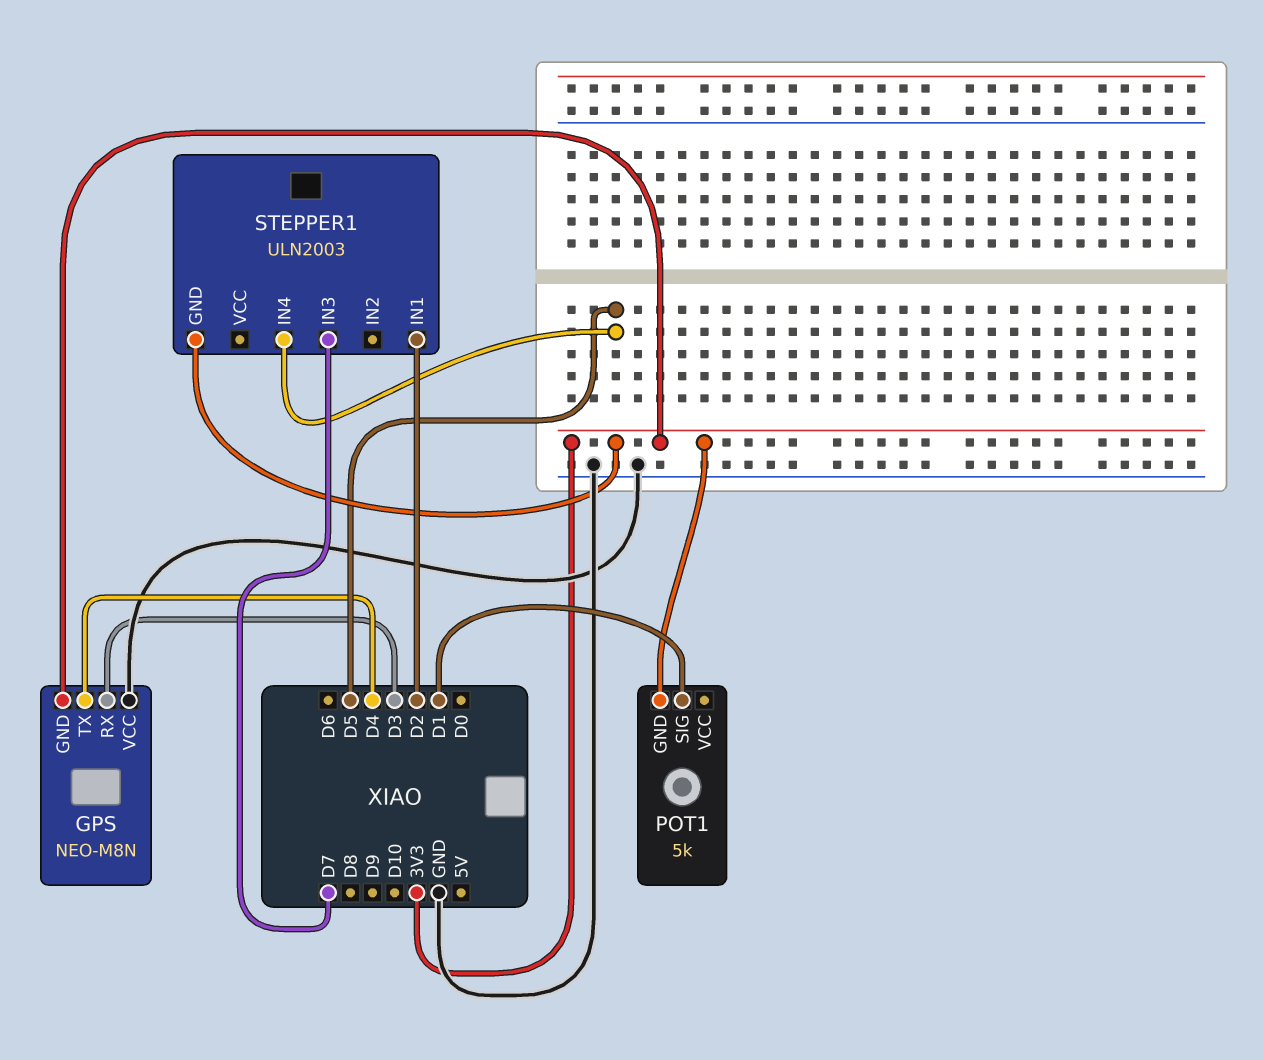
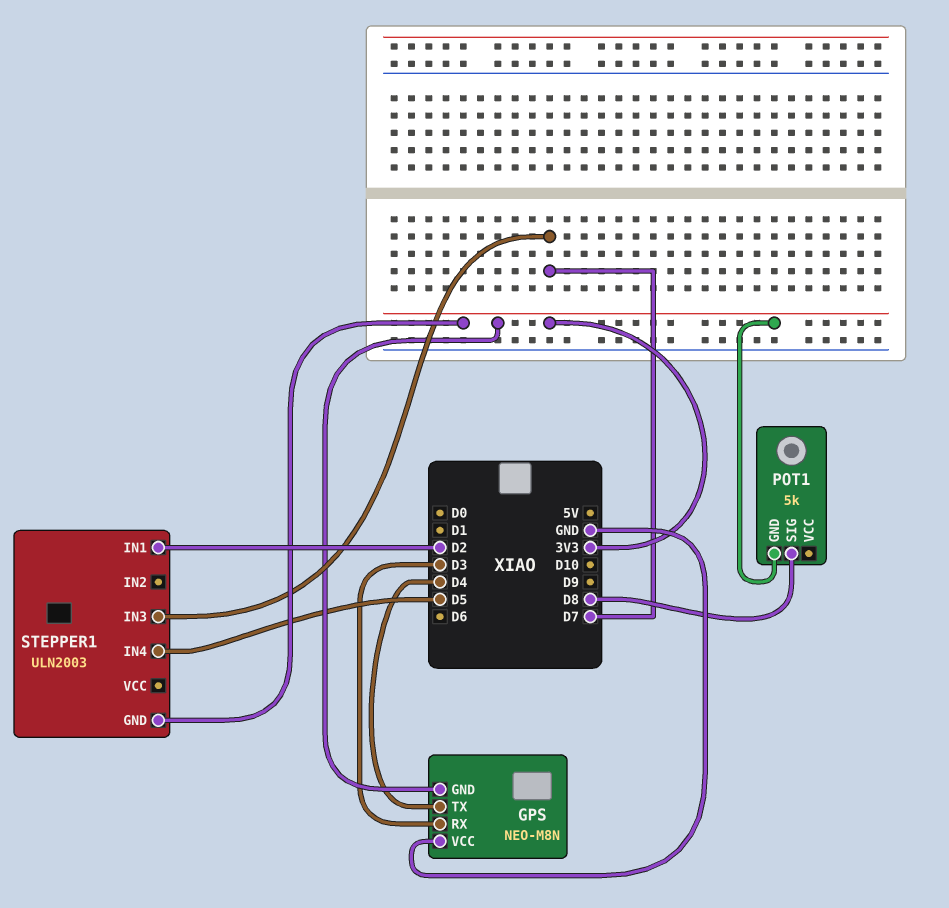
POT1 pin SIG: D1 -> D8

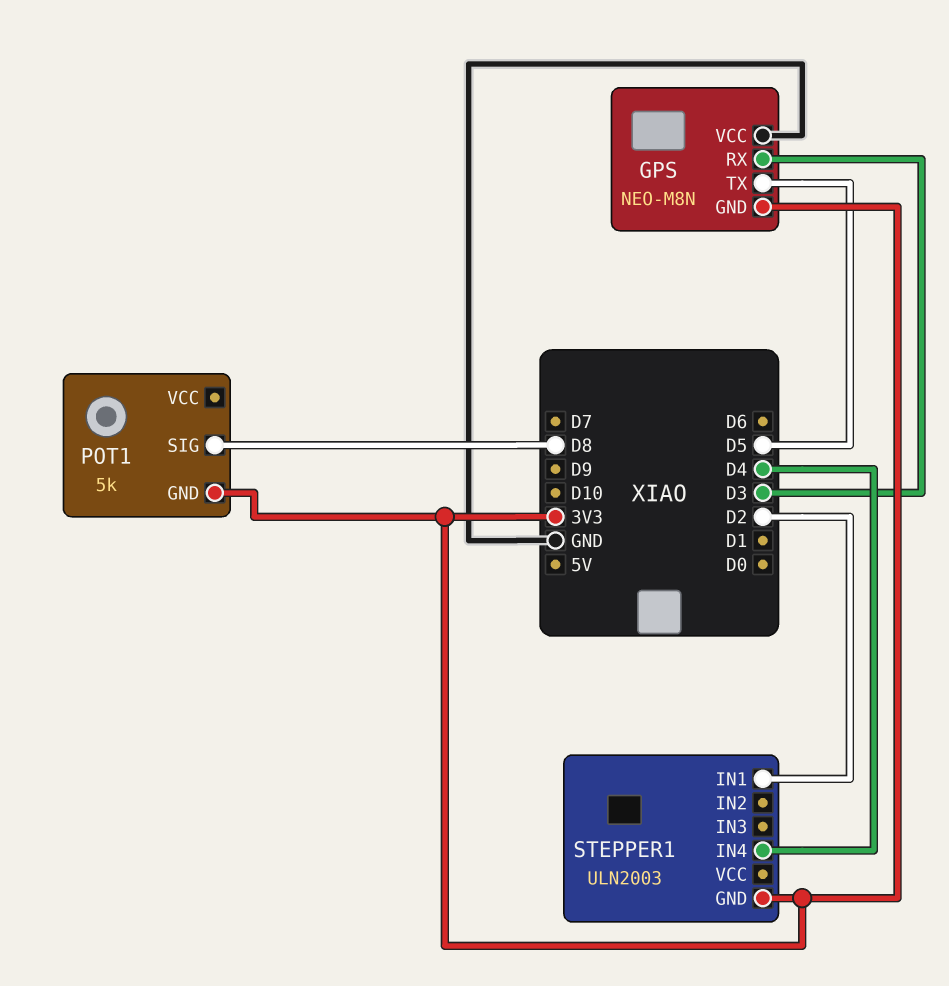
GPS pin TX: D4 -> D5
STEPPER1 pin IN3: D7 -> none
STEPPER1 pin IN4: D5 -> D4

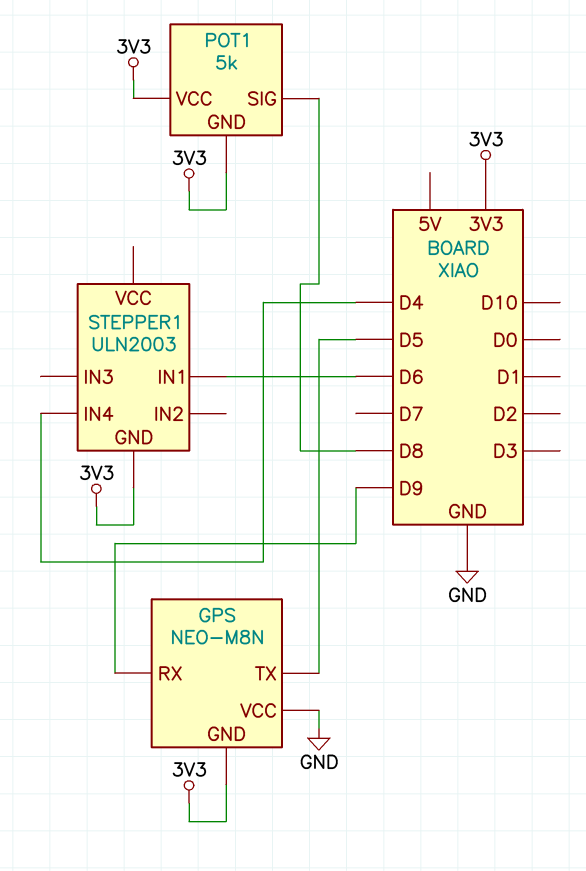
GPS pin RX: D3 -> D9
POT1 pin VCC: none -> 3V3
STEPPER1 pin IN1: D2 -> D6

